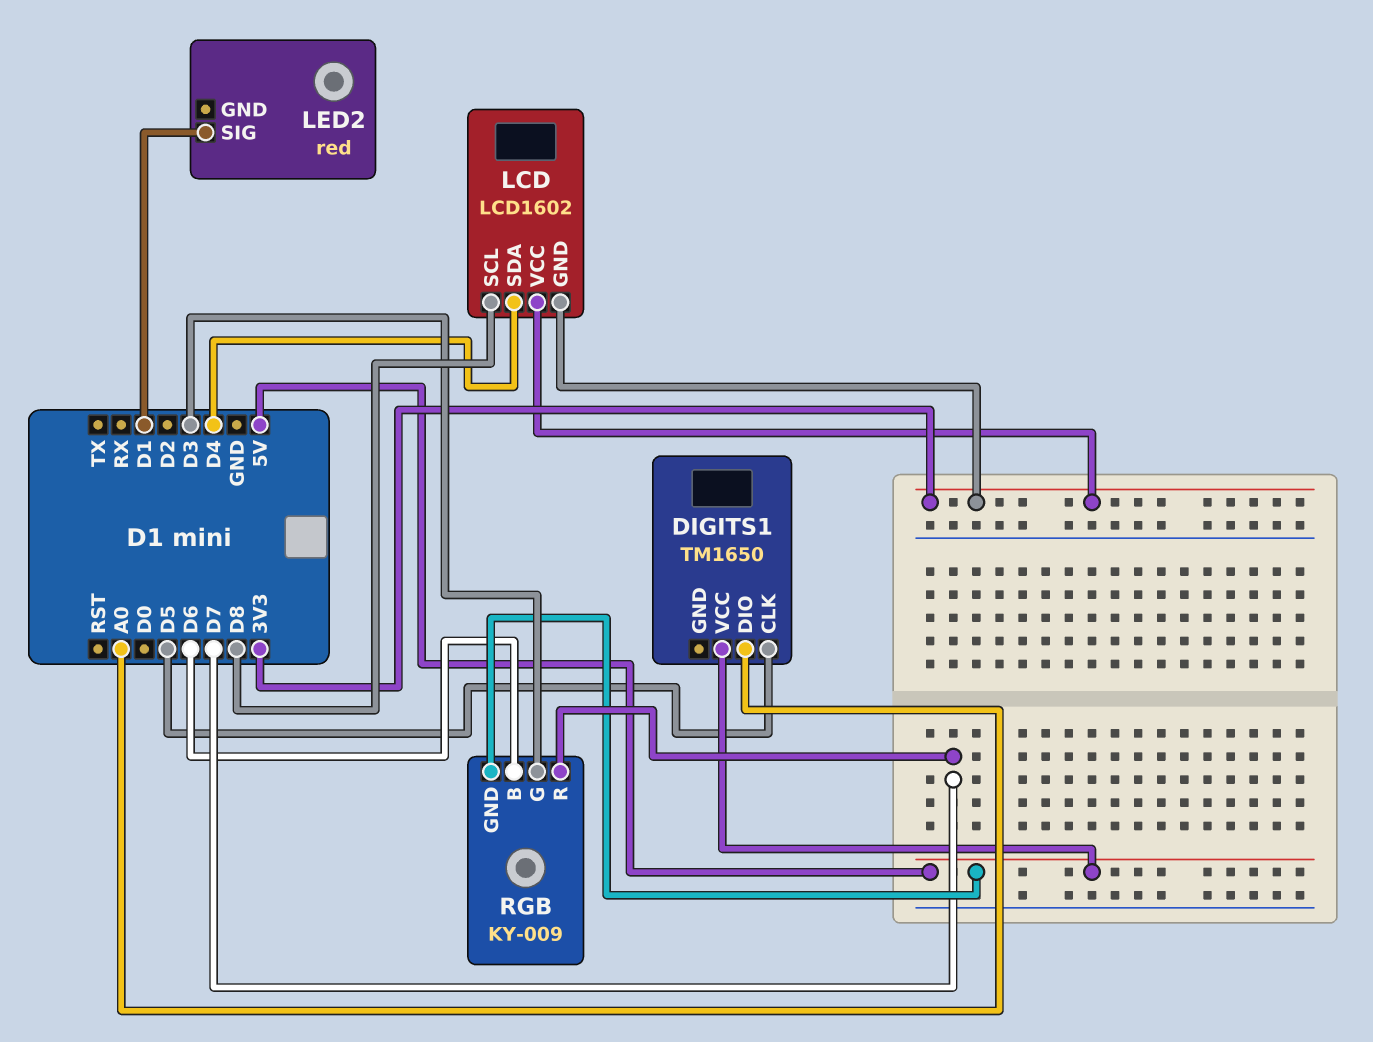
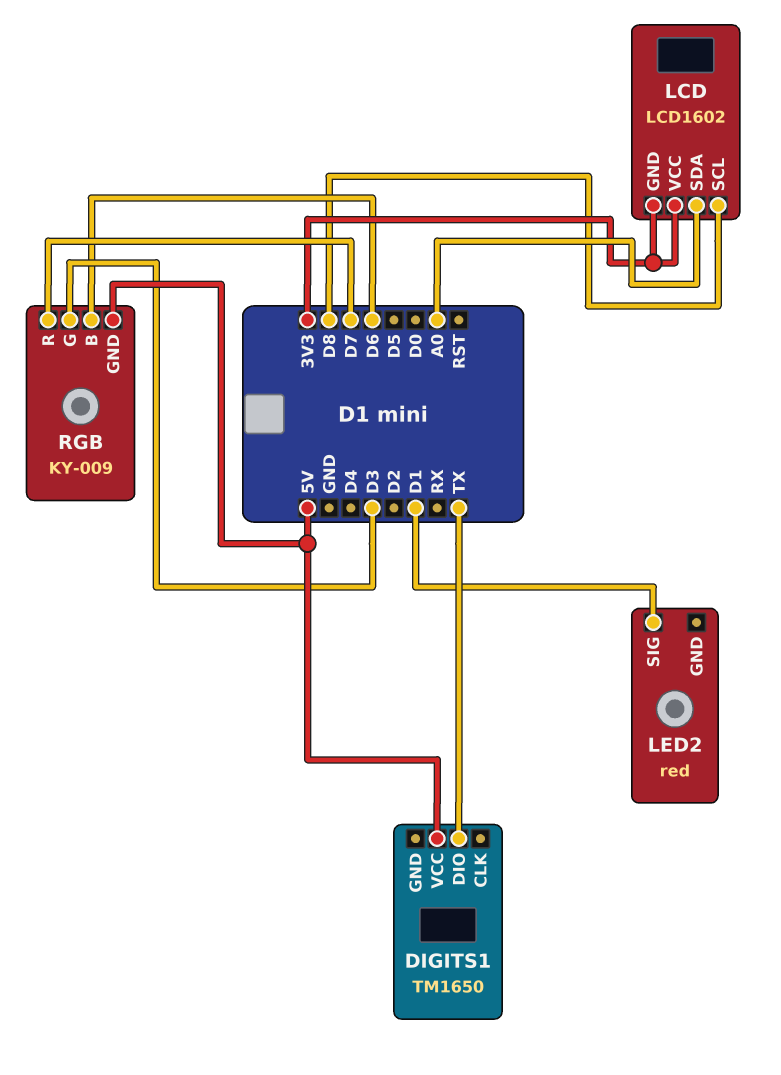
DIGITS1 pin CLK: D5 -> none
DIGITS1 pin DIO: A0 -> TX
LCD pin SDA: D4 -> A0

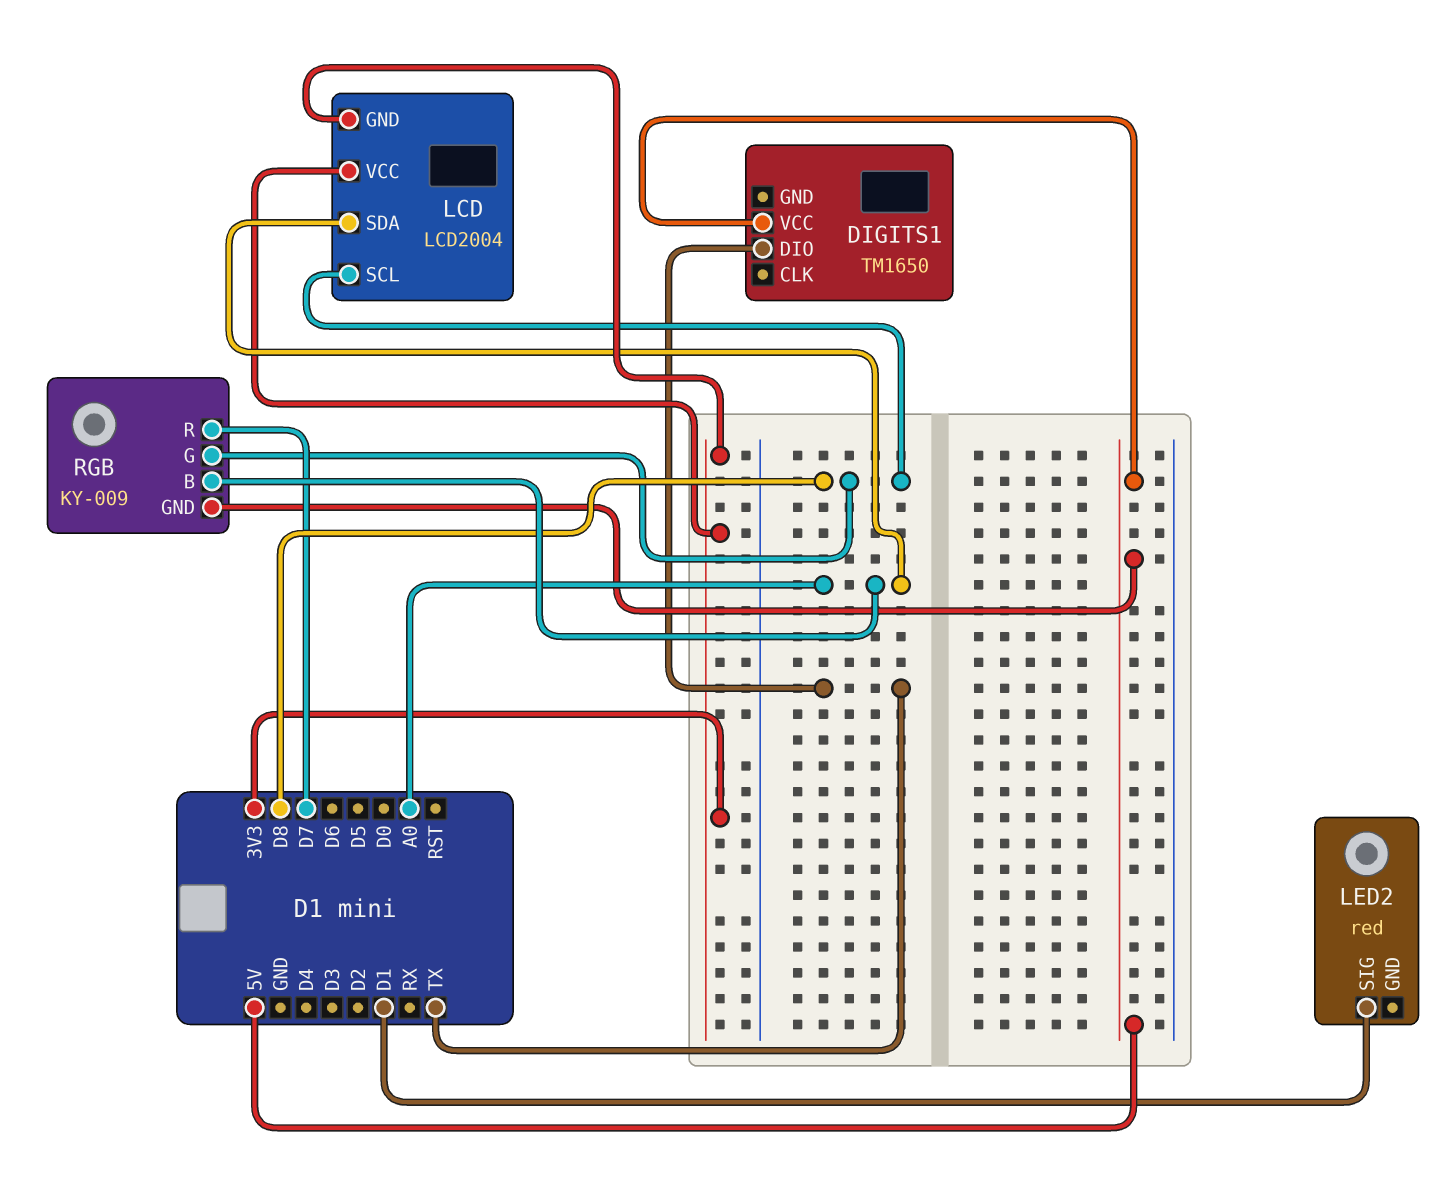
LCD: LCD1602 -> LCD2004
RGB pin B: D6 -> A0
RGB pin G: D3 -> D8

